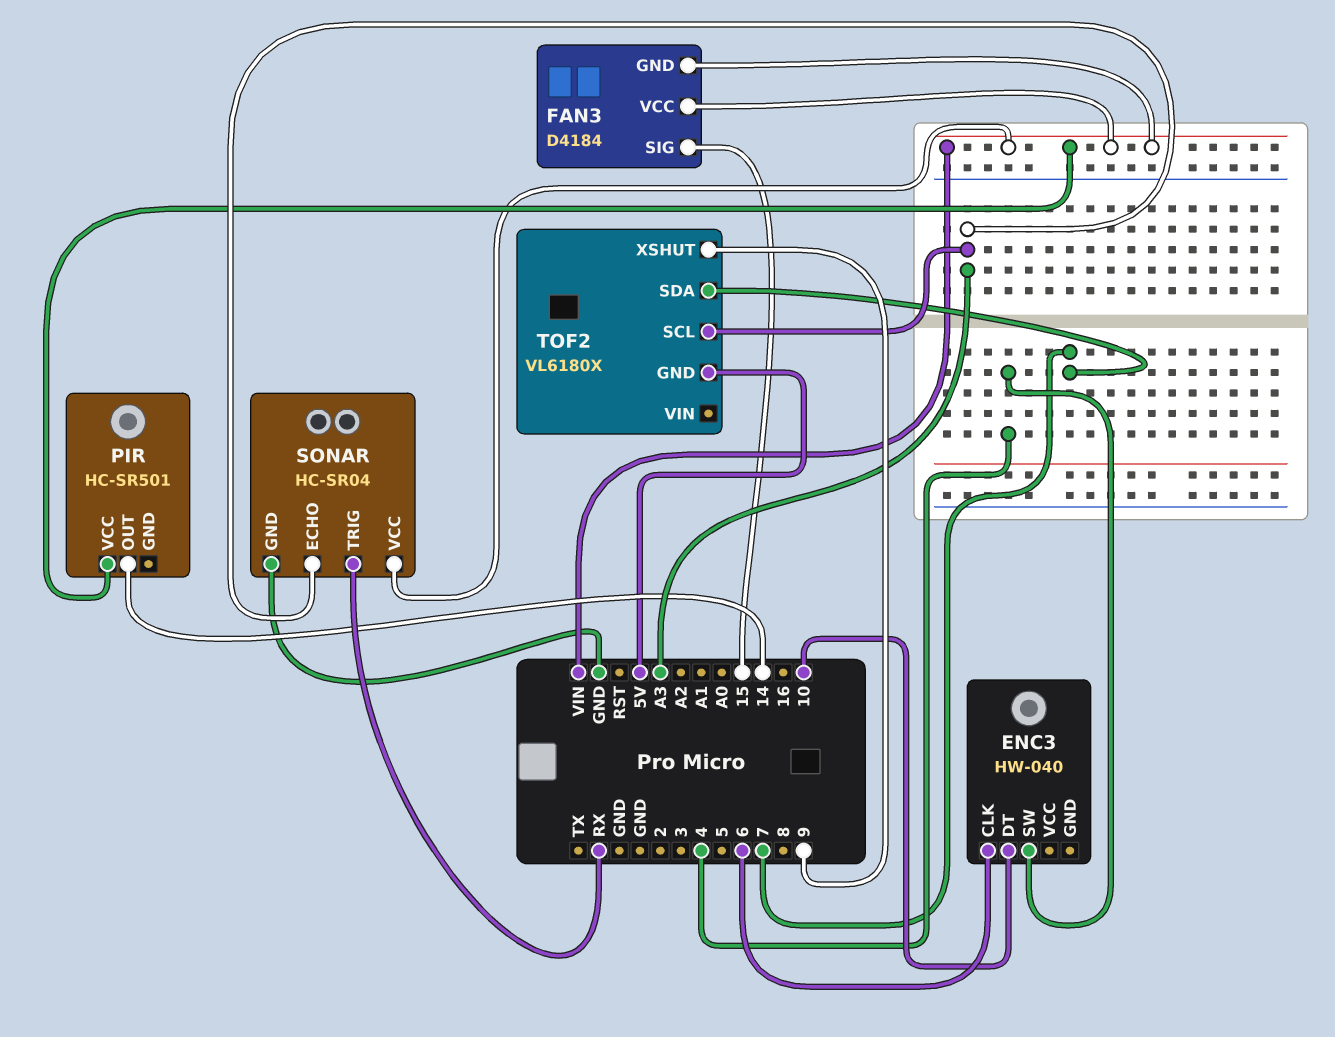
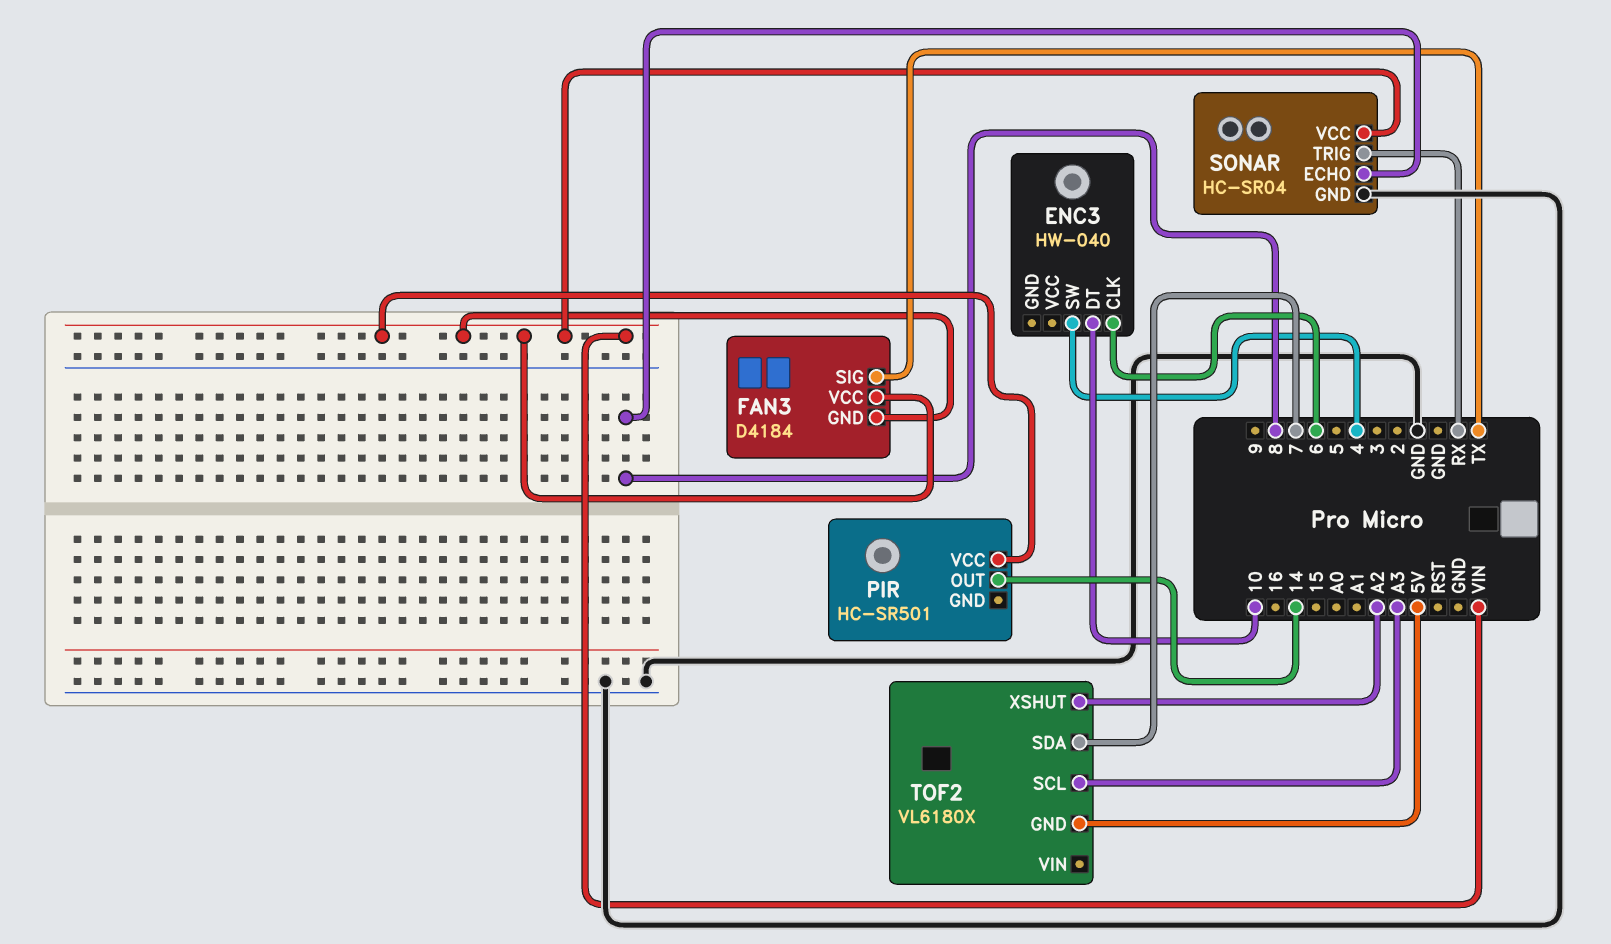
FAN3 pin SIG: 15 -> TX
SONAR pin ECHO: A3 -> 8
TOF2 pin XSHUT: 9 -> A2

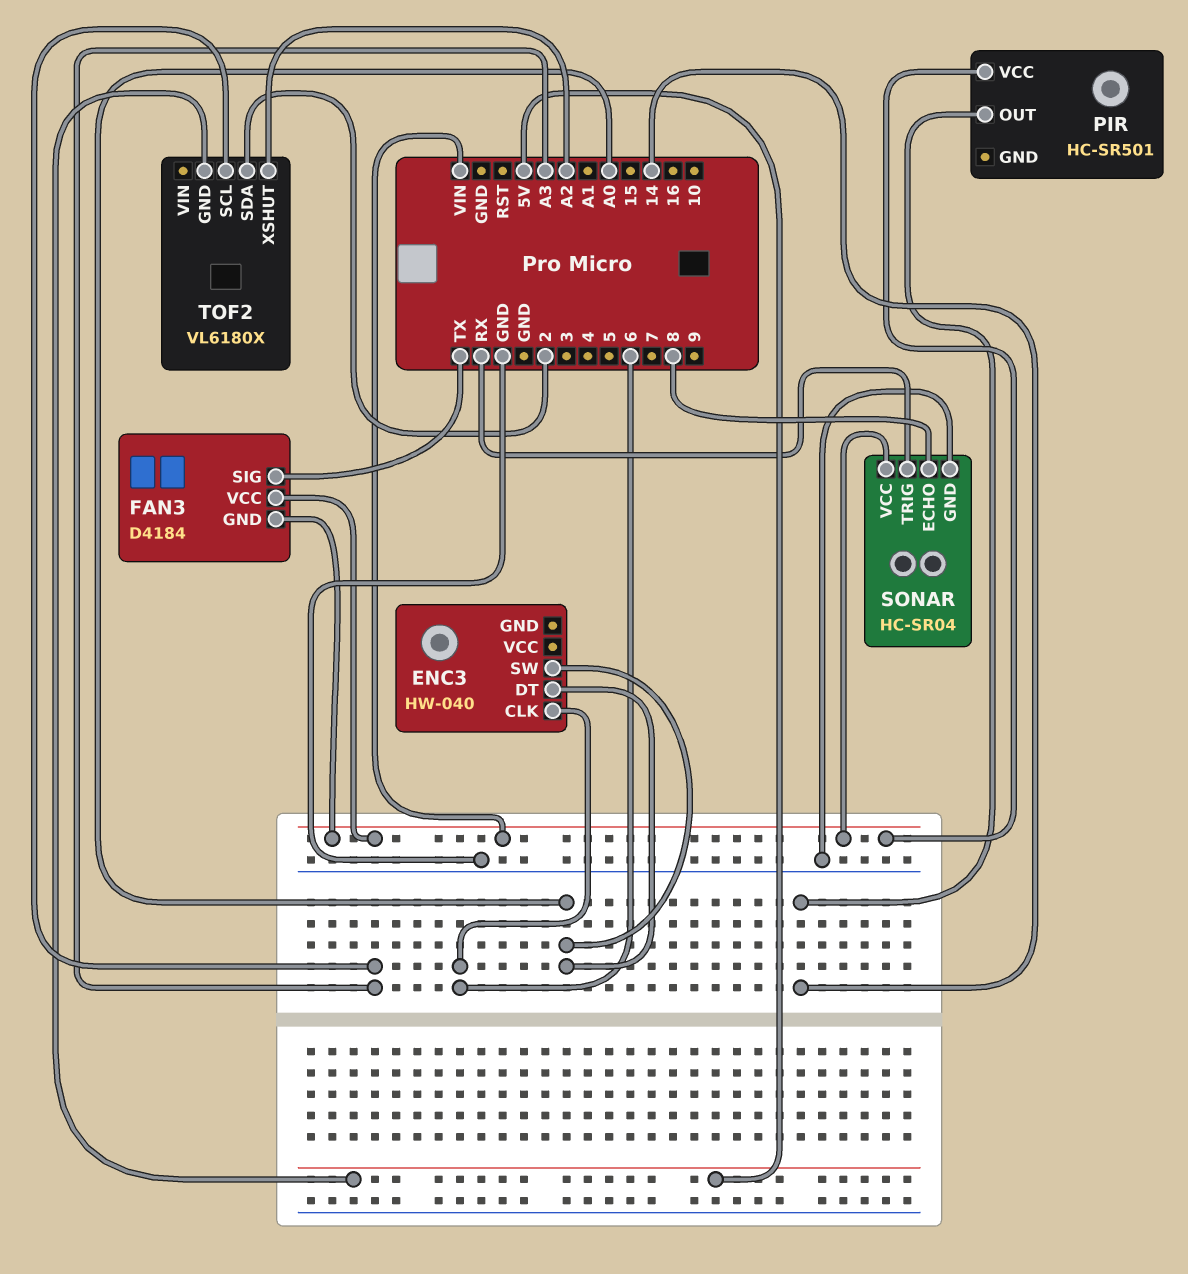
ENC3 pin DT: 10 -> A0
ENC3 pin SW: 4 -> A0
TOF2 pin SDA: 7 -> 2

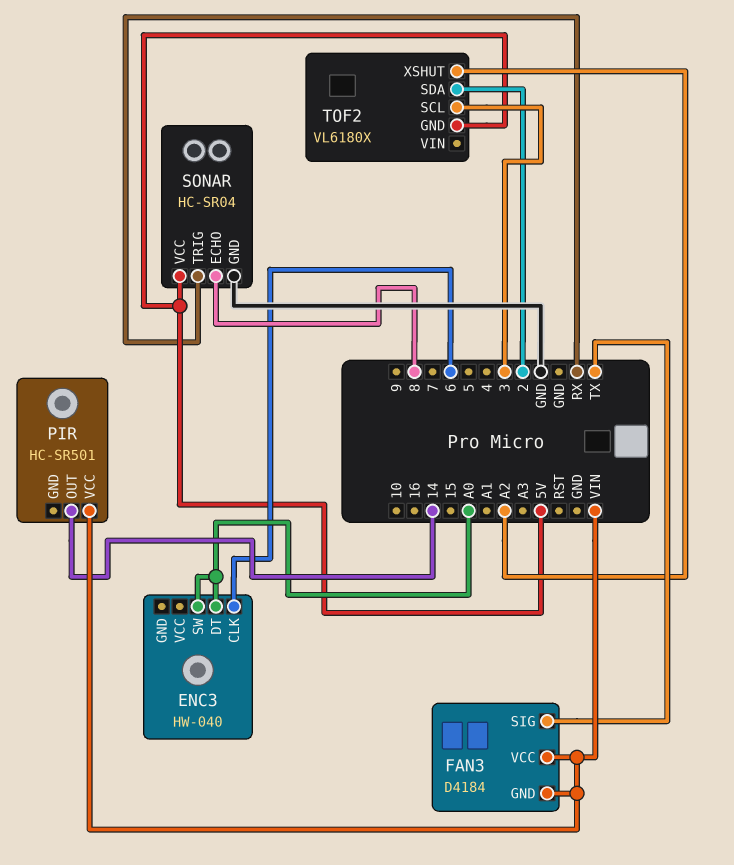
SONAR pin VCC: VIN -> 5V
TOF2 pin SCL: A3 -> 3

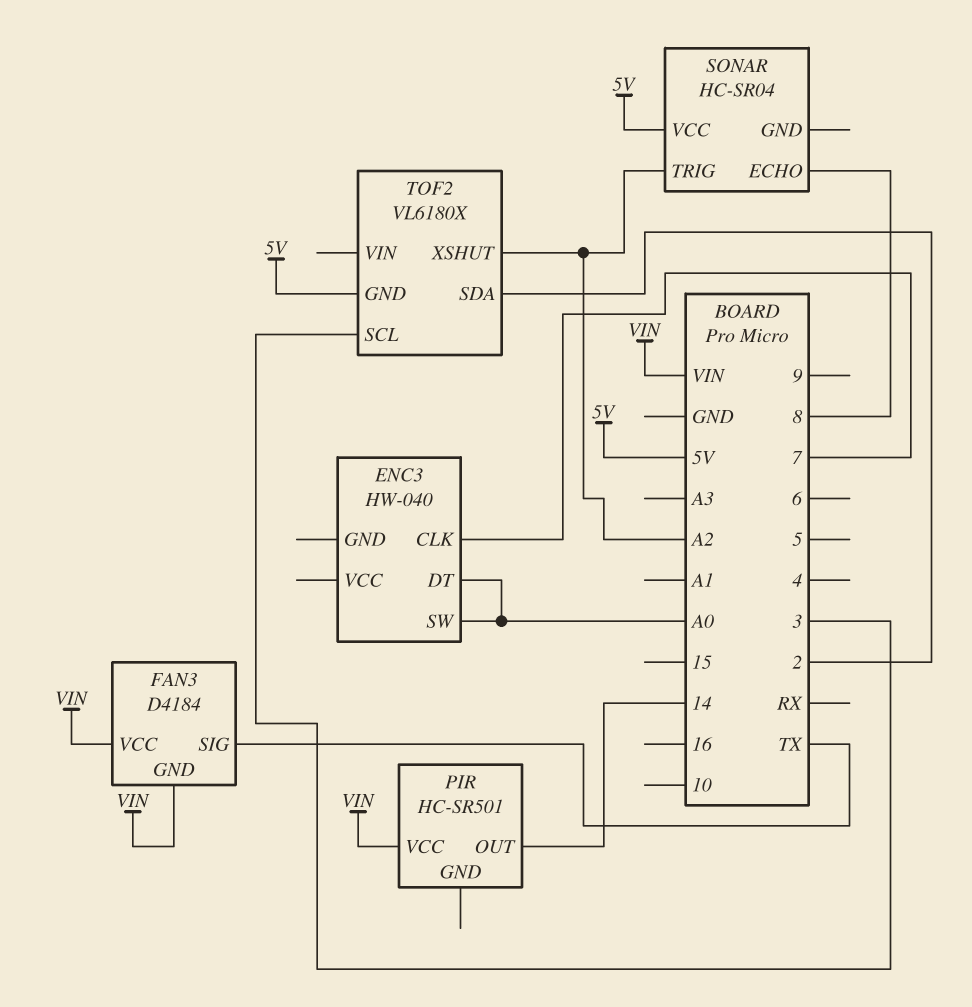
ENC3 pin CLK: 6 -> 7
SONAR pin GND: GND -> none
SONAR pin TRIG: RX -> A2

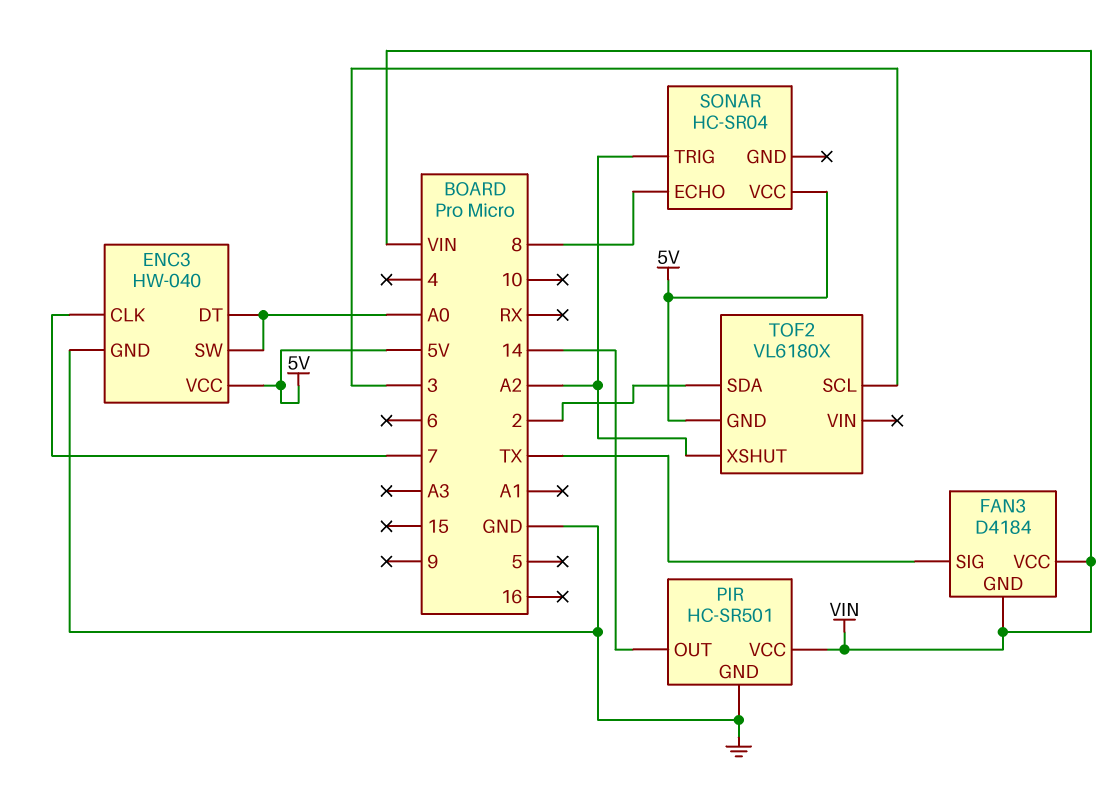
ENC3 pin GND: none -> GND
ENC3 pin VCC: none -> 5V
PIR pin GND: none -> GND

